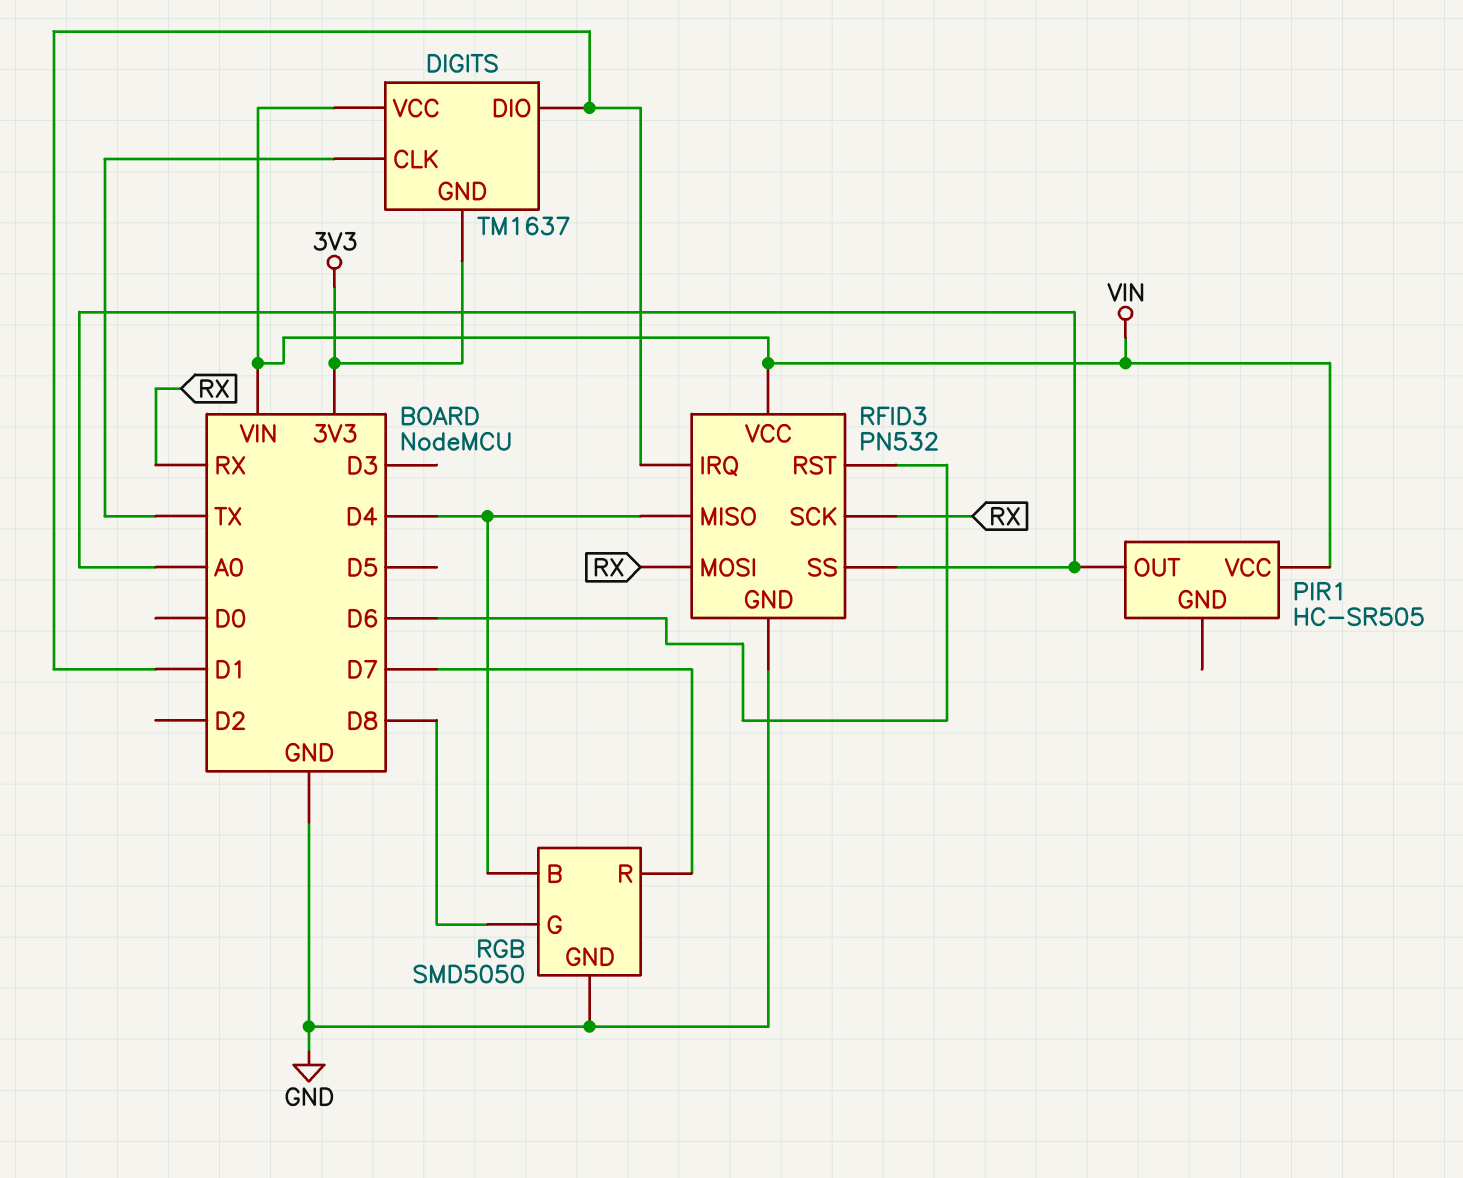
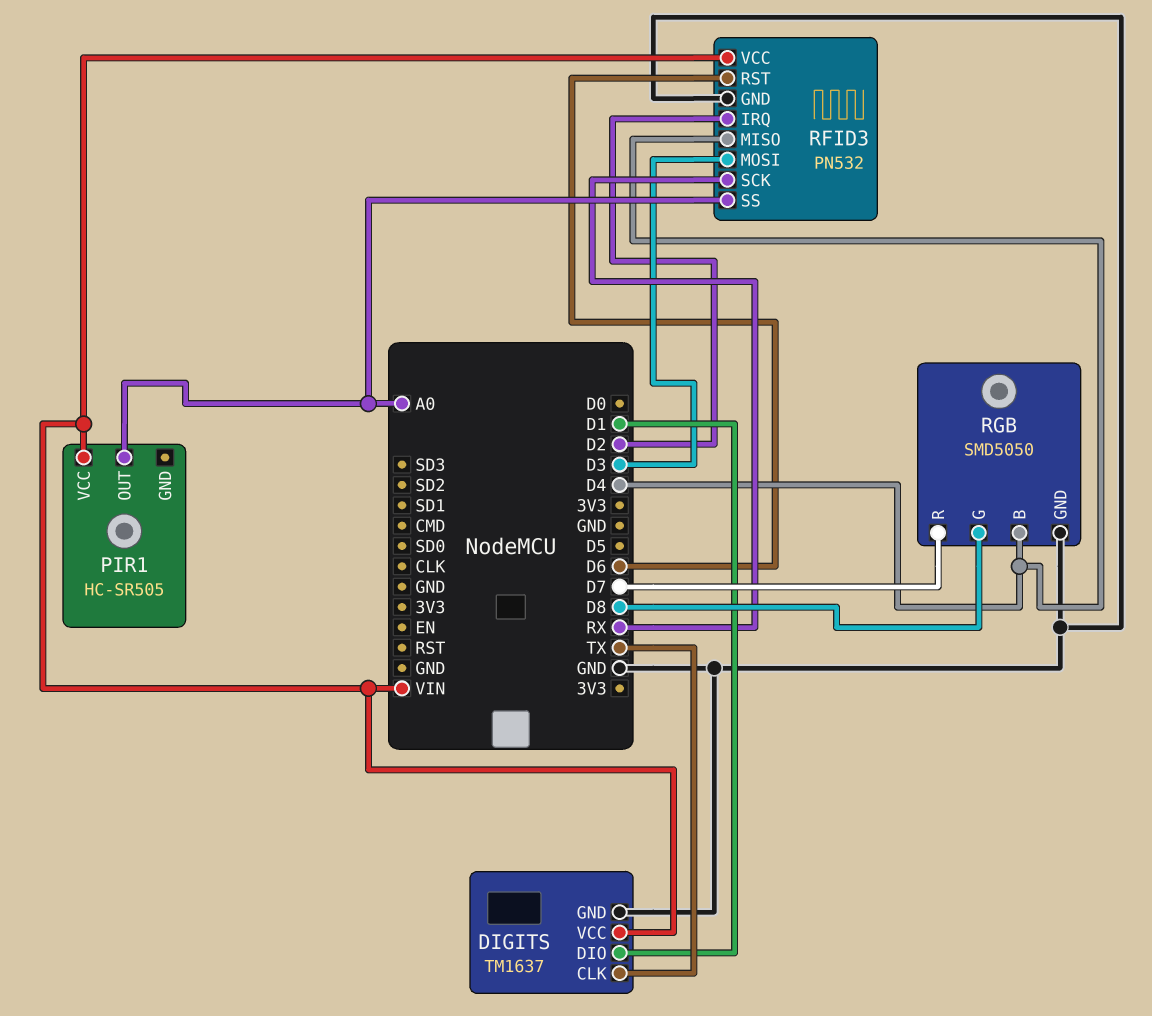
DIGITS pin GND: 3V3 -> GND
RFID3 pin IRQ: D1 -> D2
RFID3 pin MOSI: RX -> D3

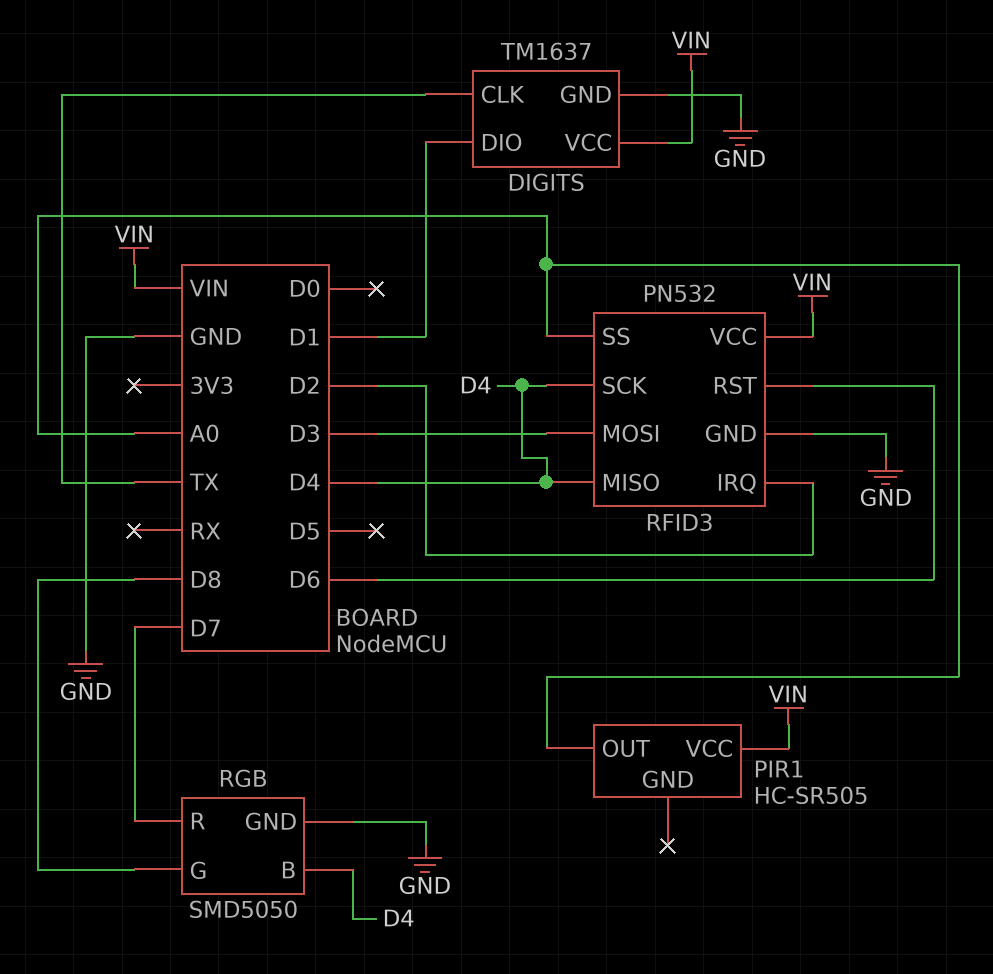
RFID3 pin SCK: RX -> D4

